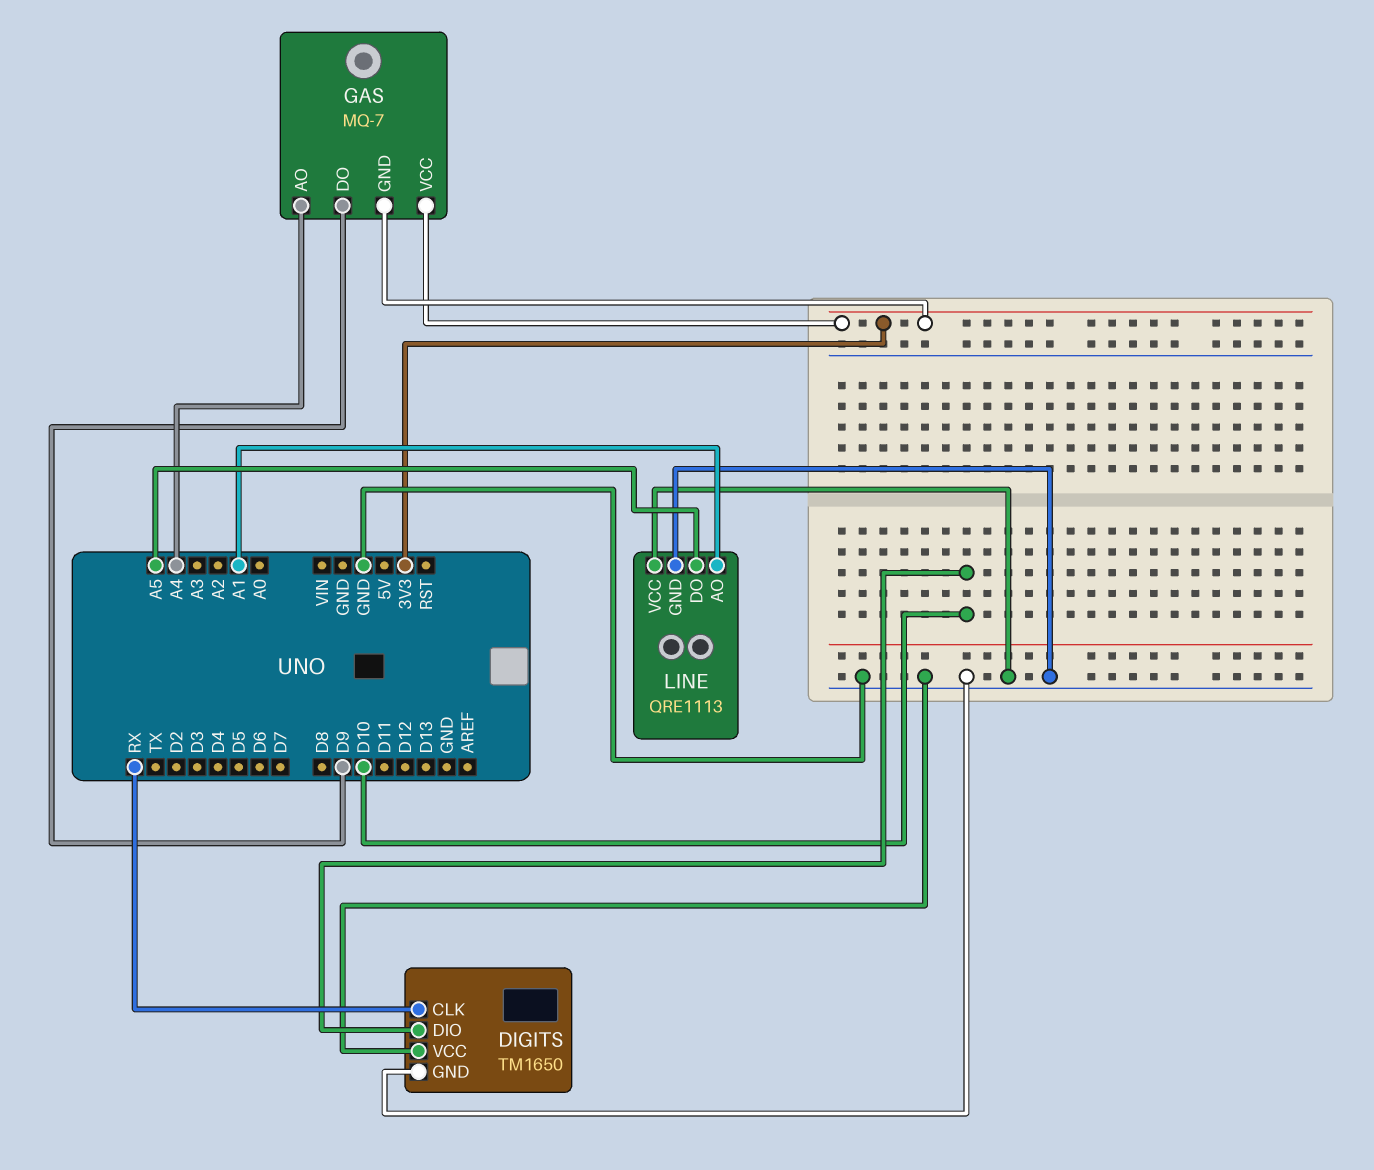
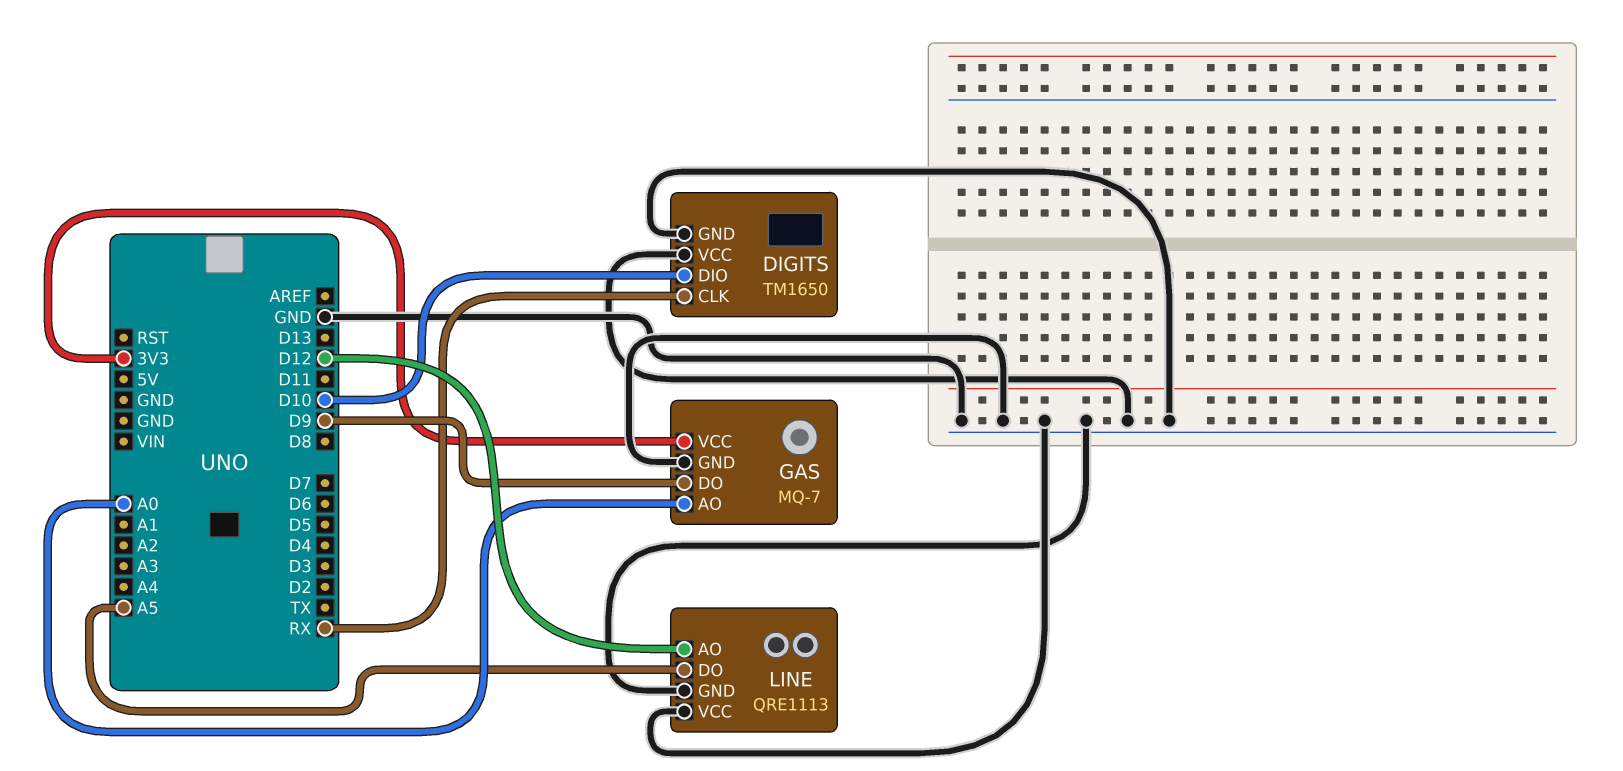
GAS pin AO: A4 -> A0
GAS pin GND: 3V3 -> GND
LINE pin AO: A1 -> D12

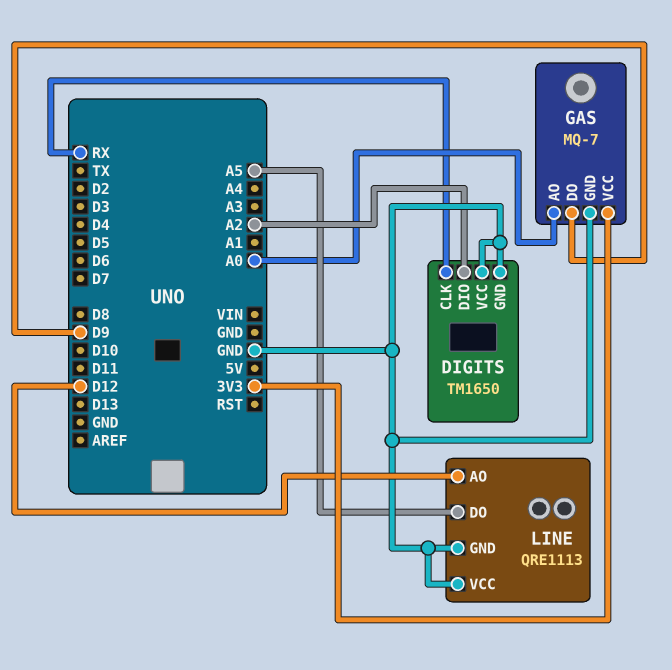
DIGITS pin DIO: D10 -> A2

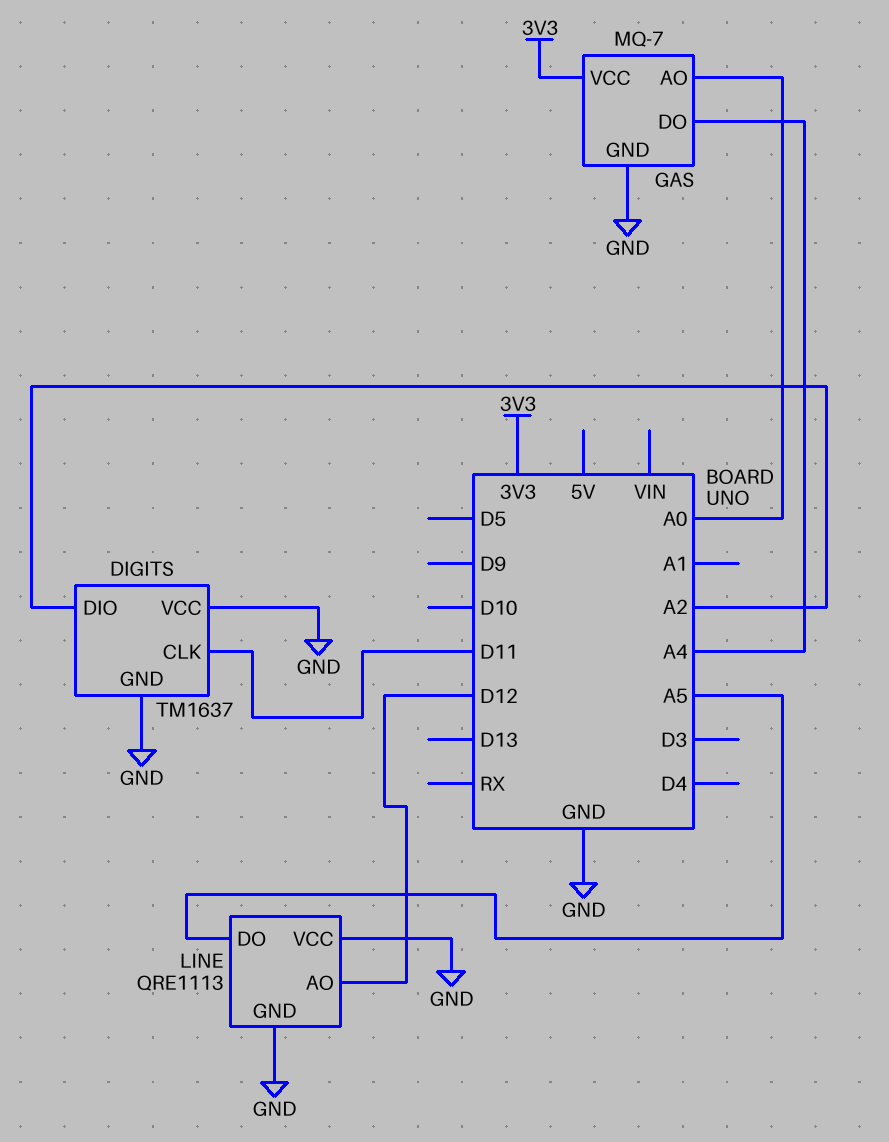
DIGITS: TM1650 -> TM1637
DIGITS pin CLK: RX -> D11
GAS pin DO: D9 -> A4

